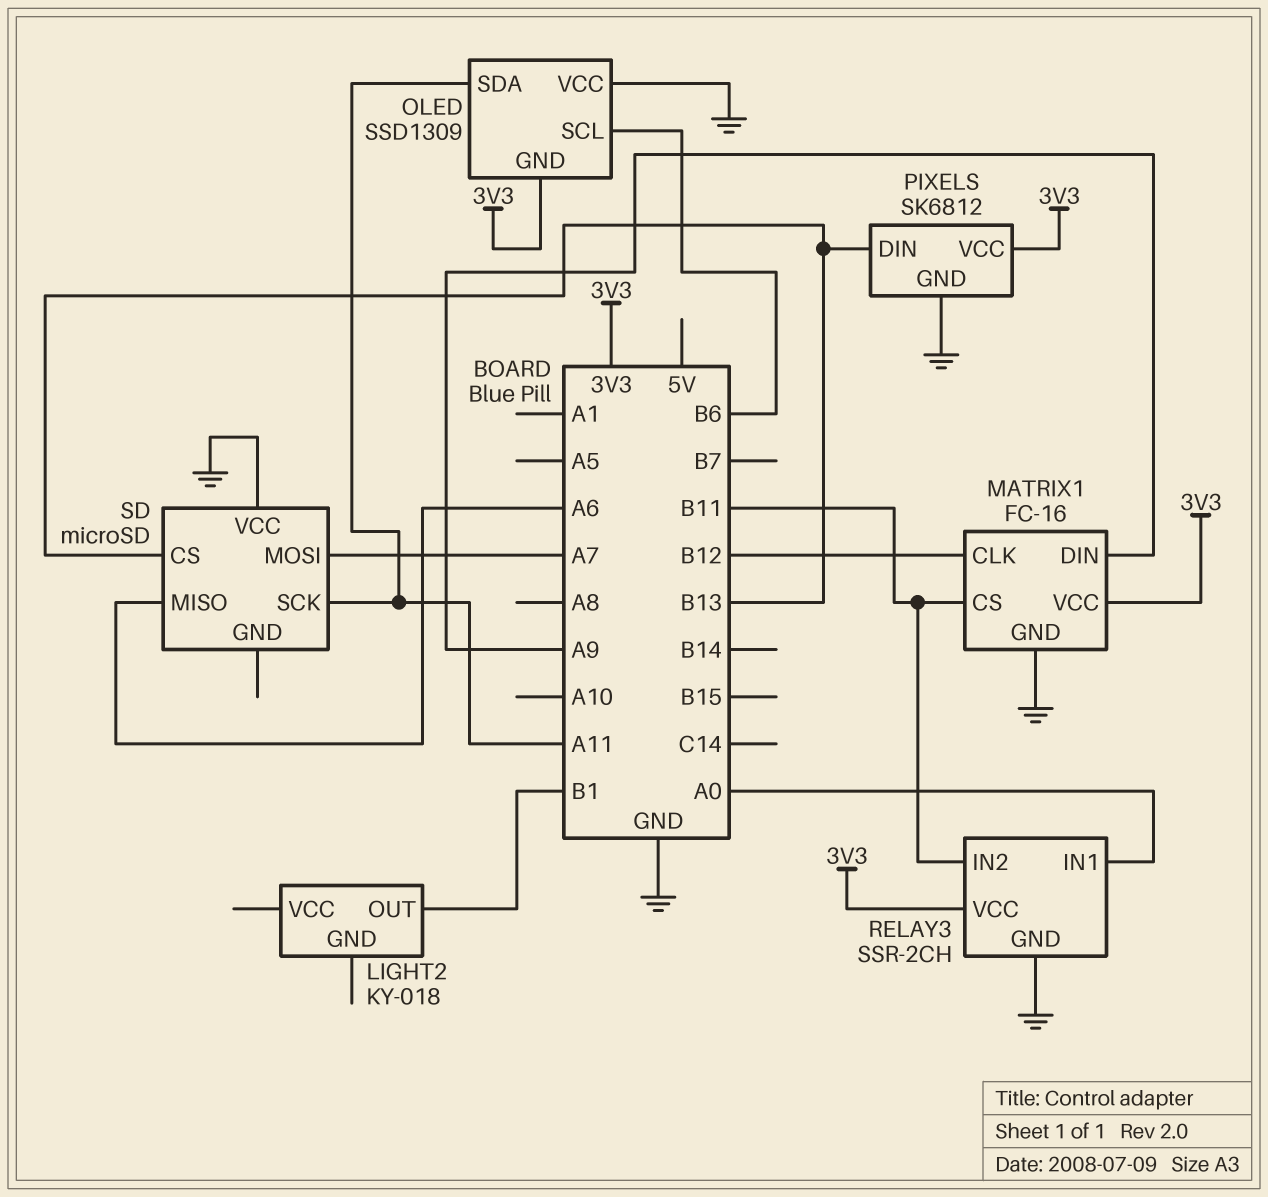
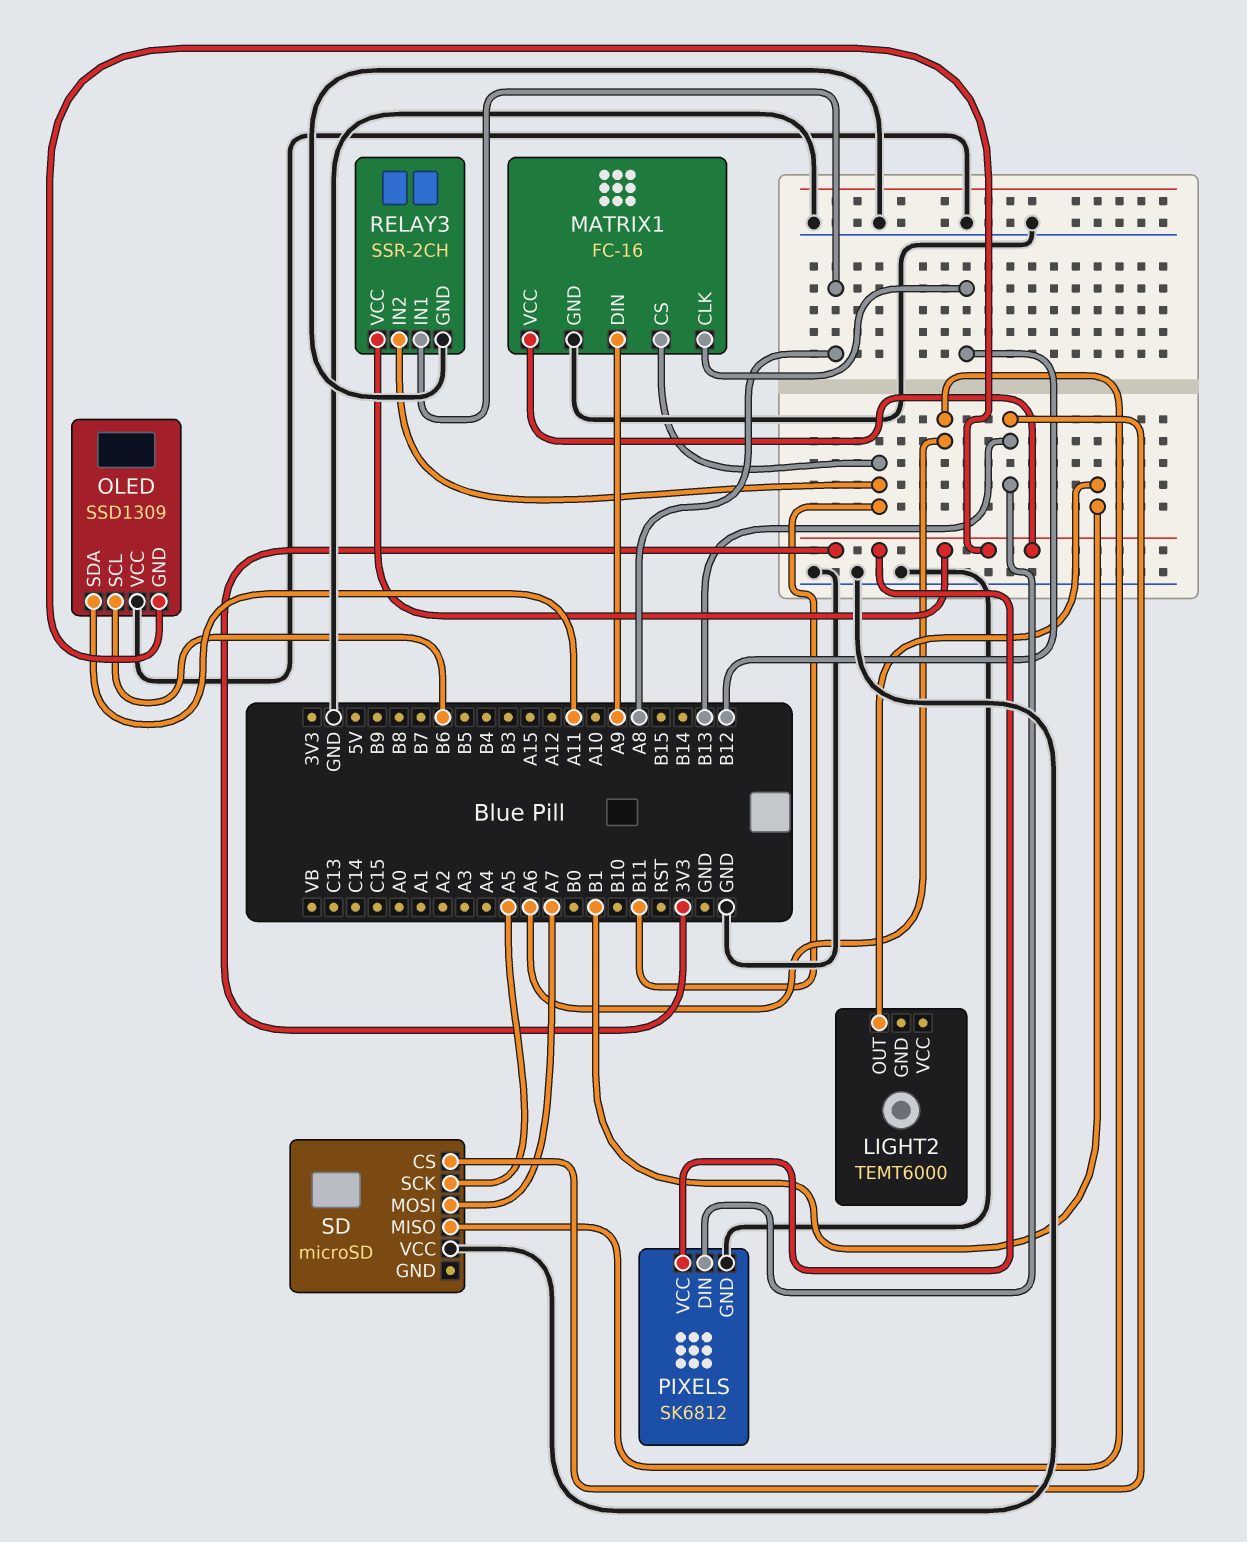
LIGHT2: KY-018 -> TEMT6000
RELAY3 pin IN1: A0 -> A8
SD pin SCK: A11 -> A5

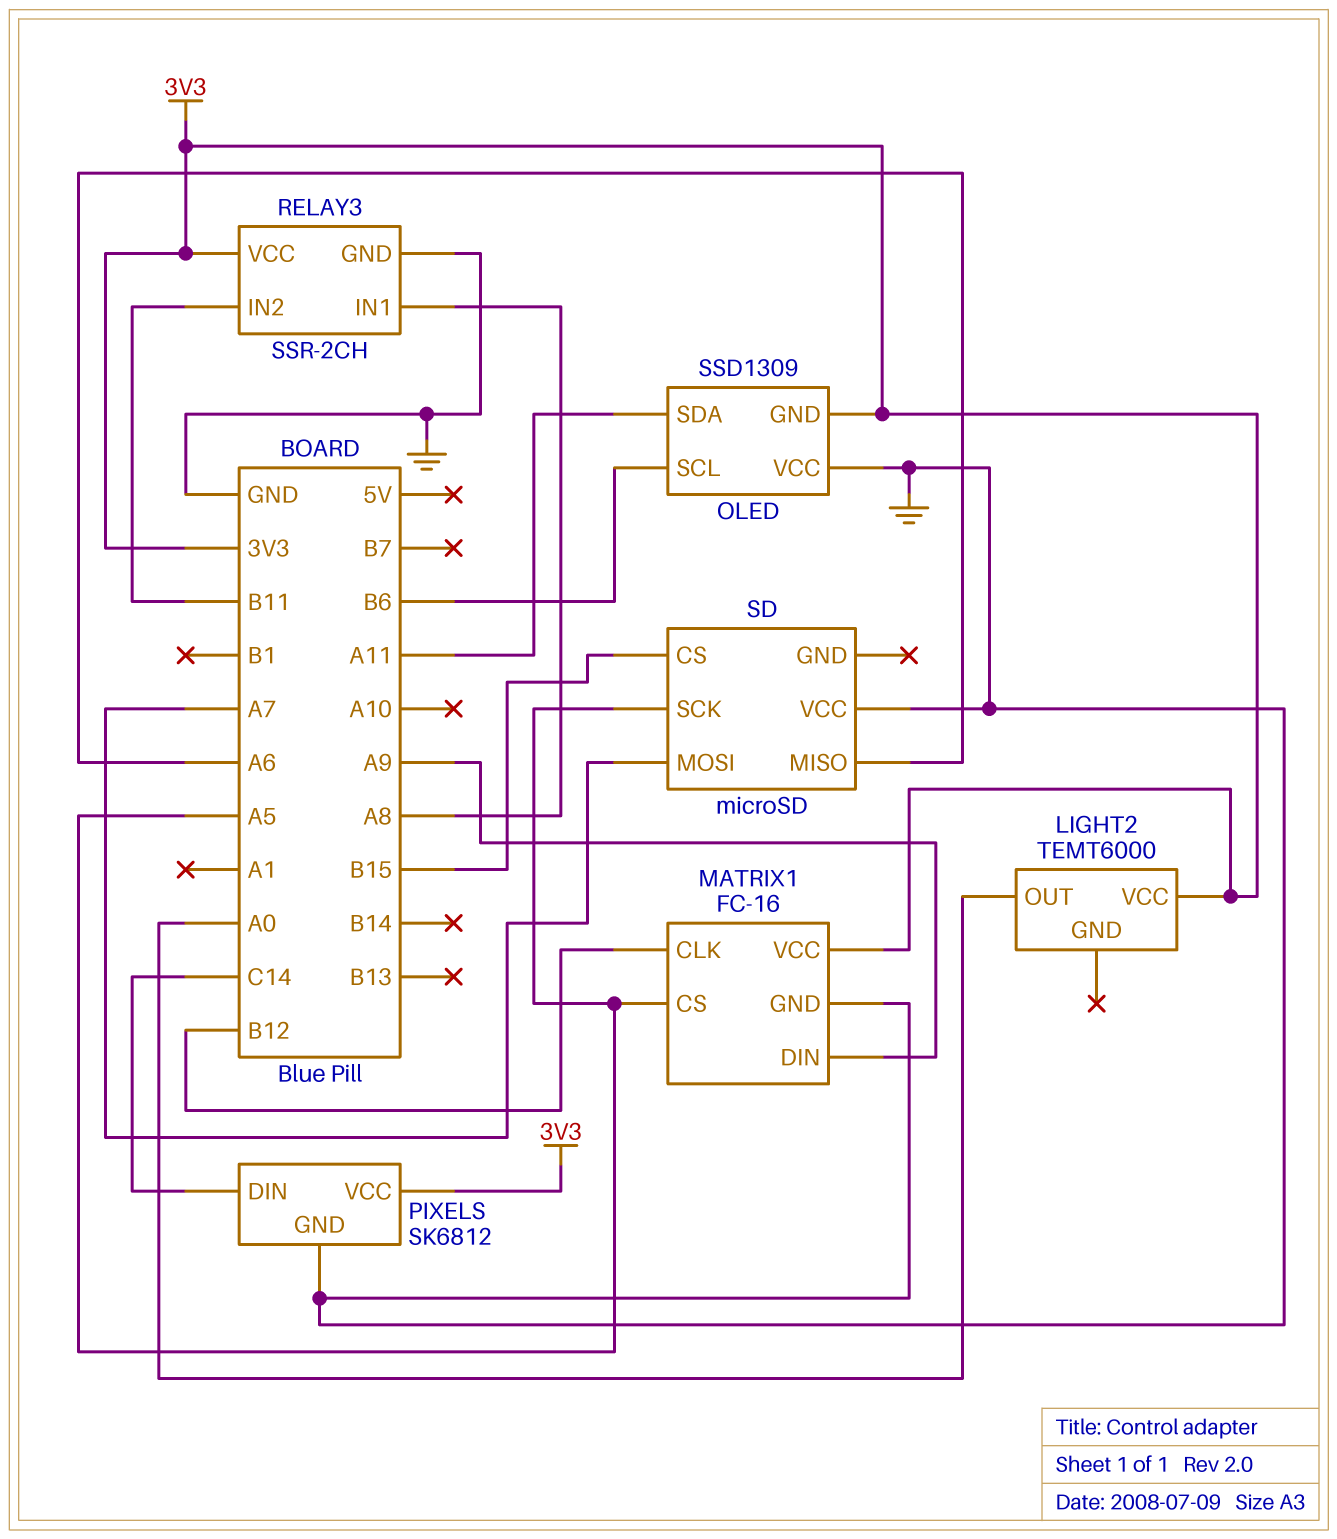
LIGHT2 pin OUT: B1 -> A0
LIGHT2 pin VCC: none -> 3V3
MATRIX1 pin CS: B11 -> A5
PIXELS pin DIN: B13 -> C14
SD pin CS: B13 -> B15

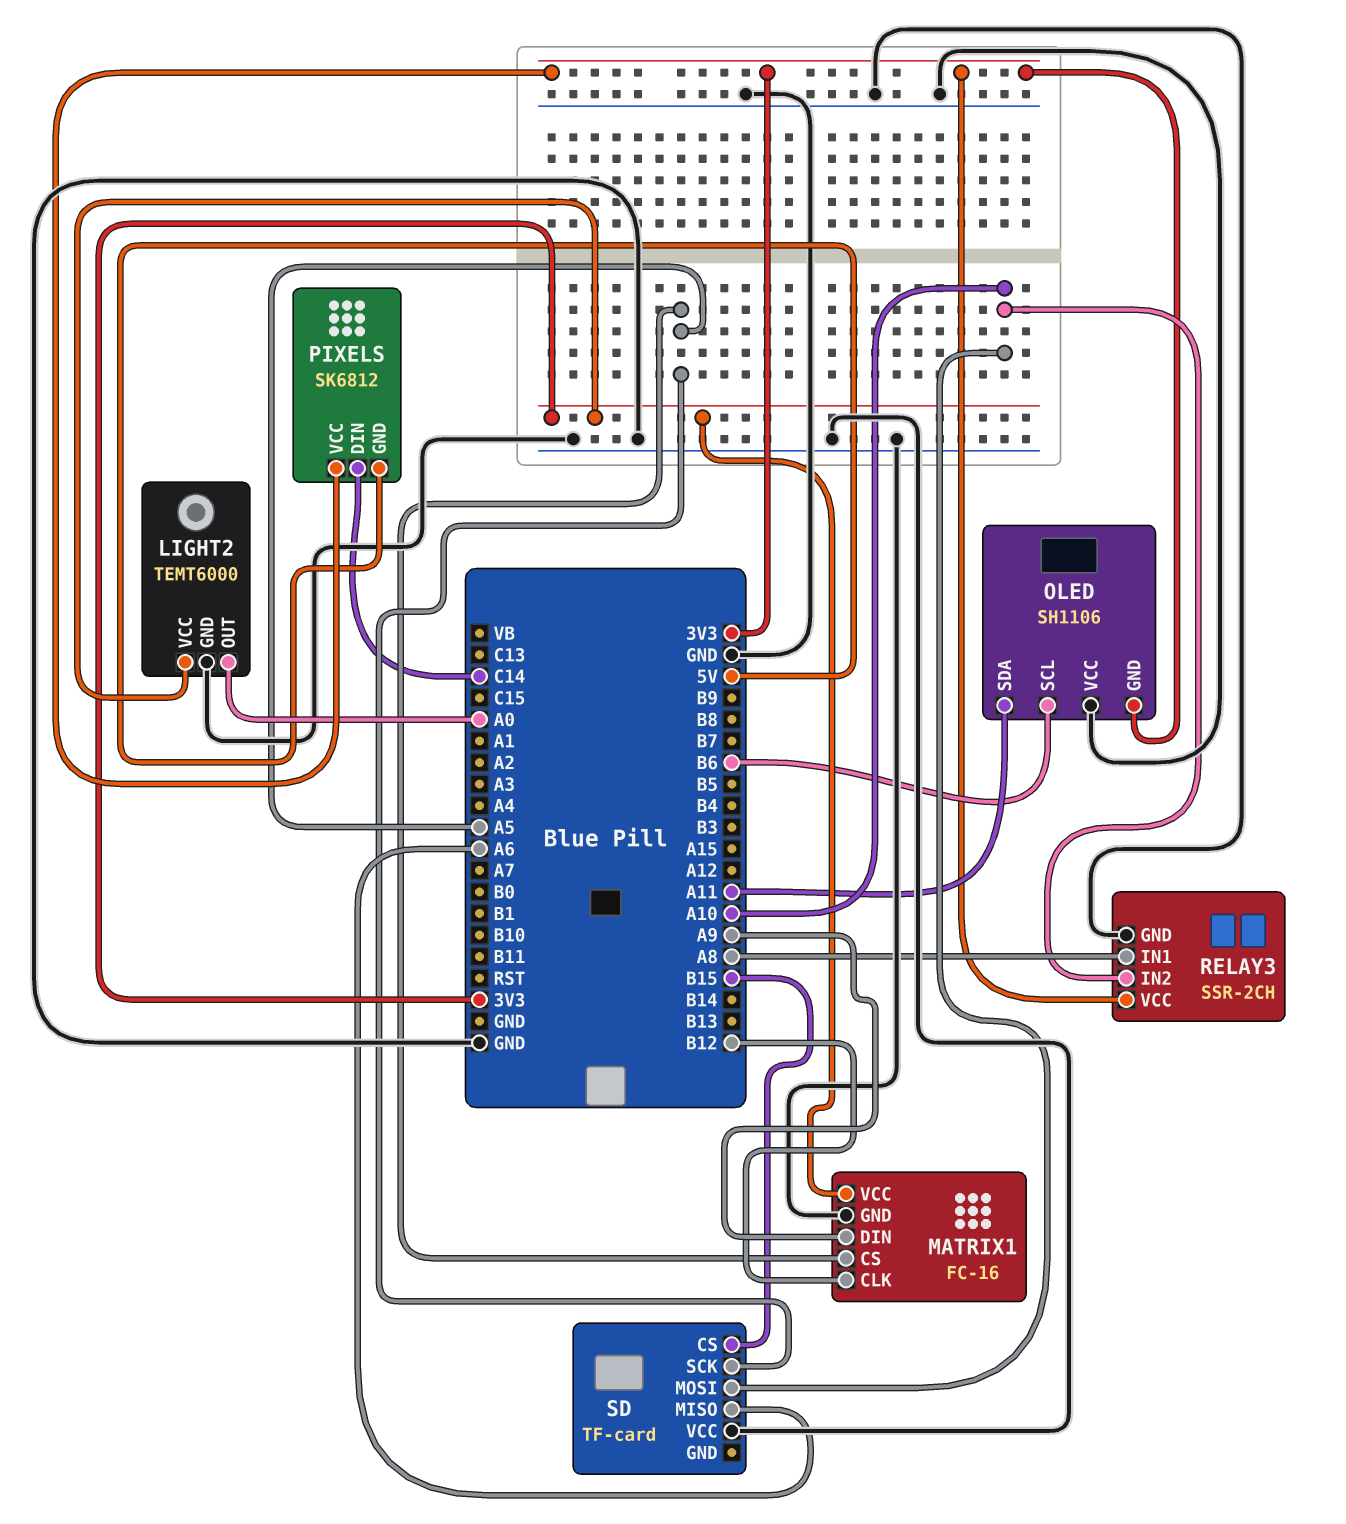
LIGHT2 pin GND: none -> GND
OLED: SSD1309 -> SH1106
PIXELS pin GND: GND -> 5V
RELAY3 pin IN2: B11 -> A10
SD: microSD -> TF-card
SD pin MOSI: A7 -> A10

